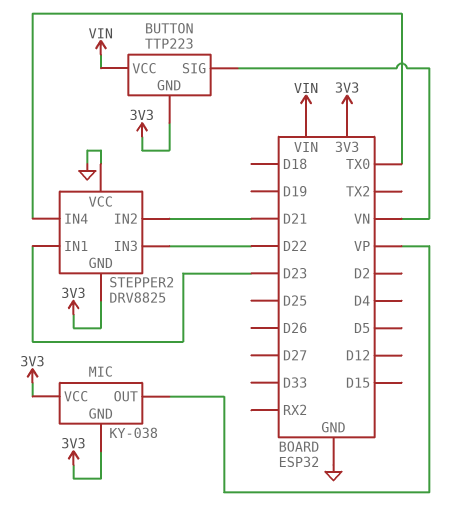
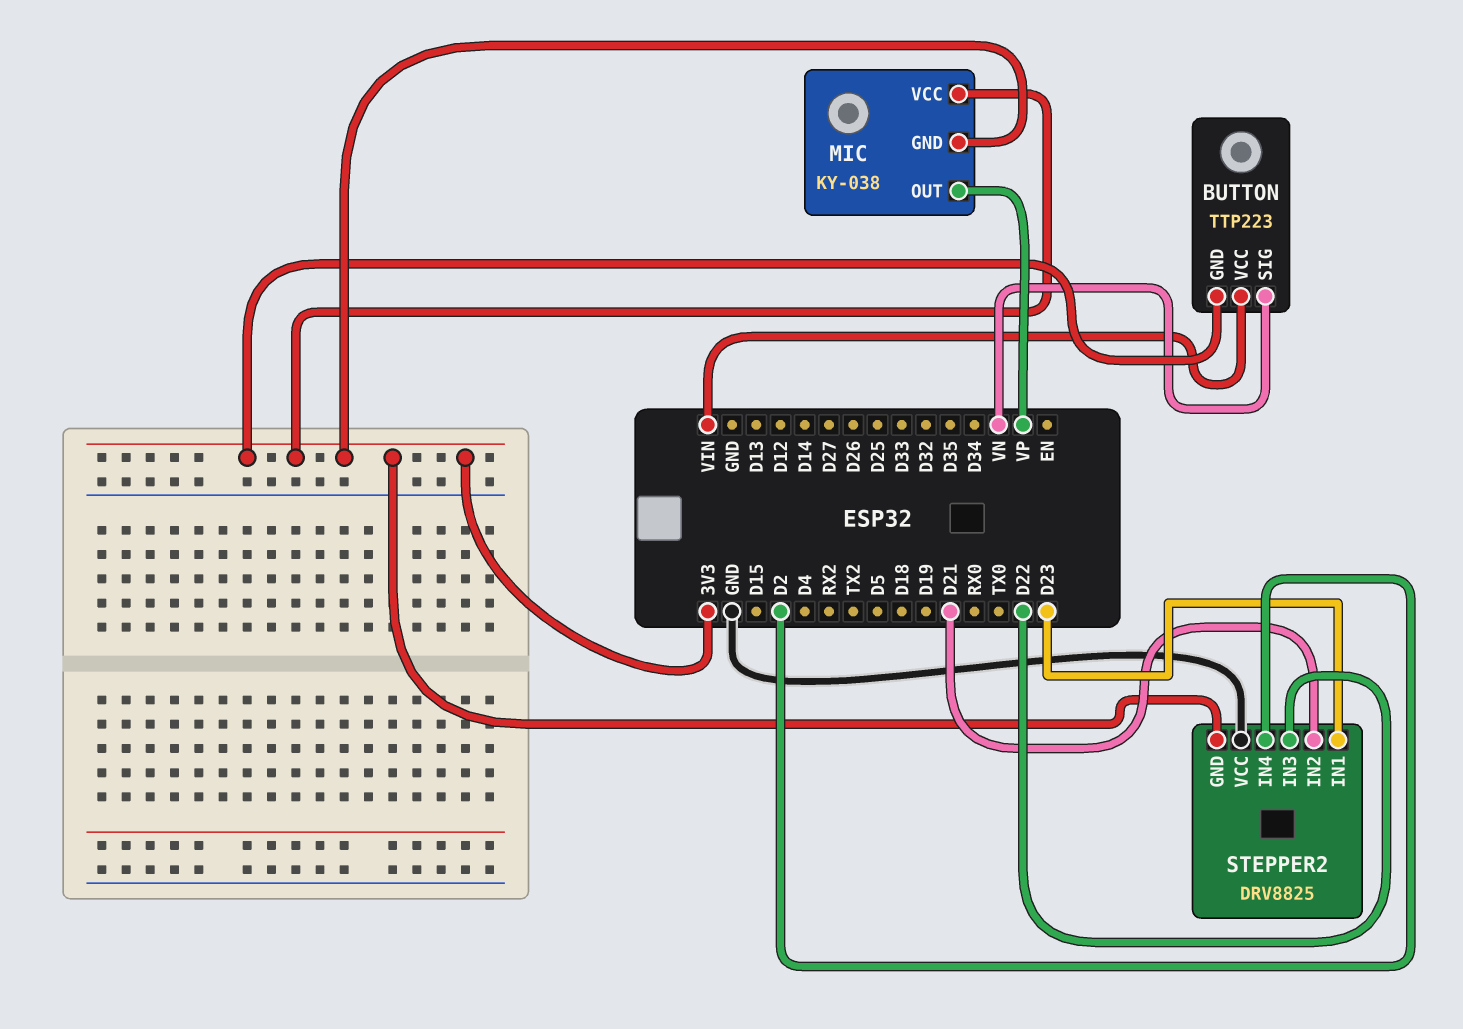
STEPPER2 pin IN4: TX0 -> D2

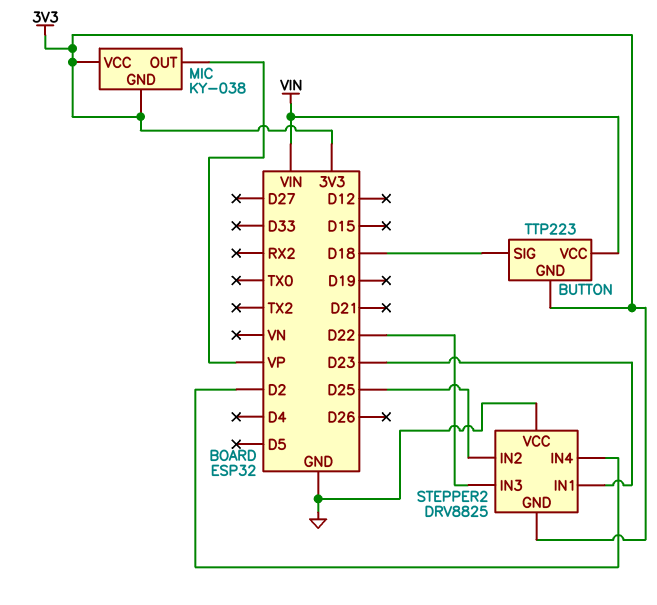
BUTTON pin SIG: VN -> D18
STEPPER2 pin IN2: D21 -> D25

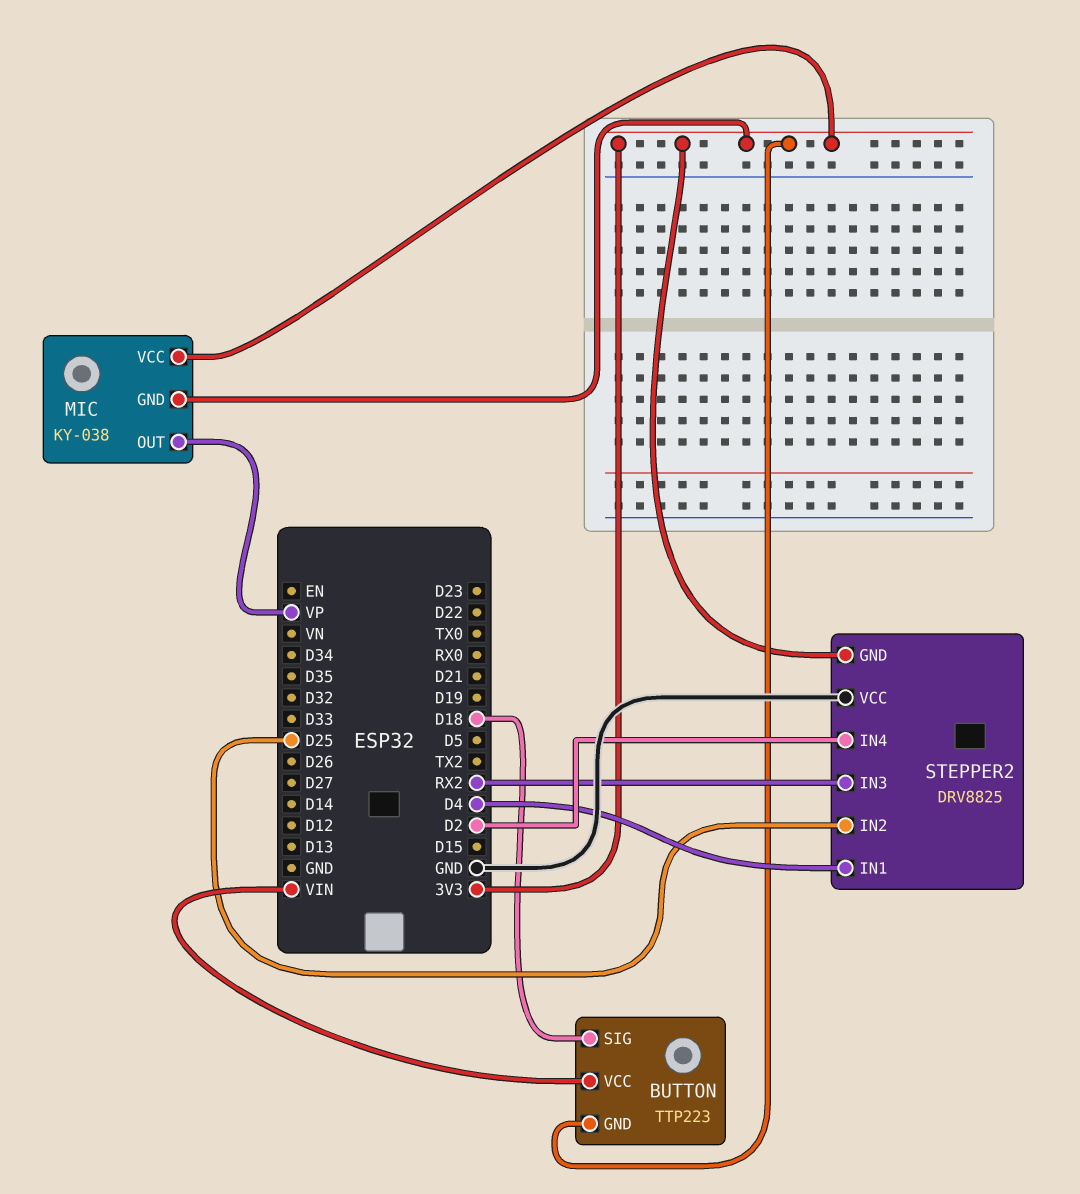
STEPPER2 pin IN1: D23 -> D4
STEPPER2 pin IN3: D22 -> RX2

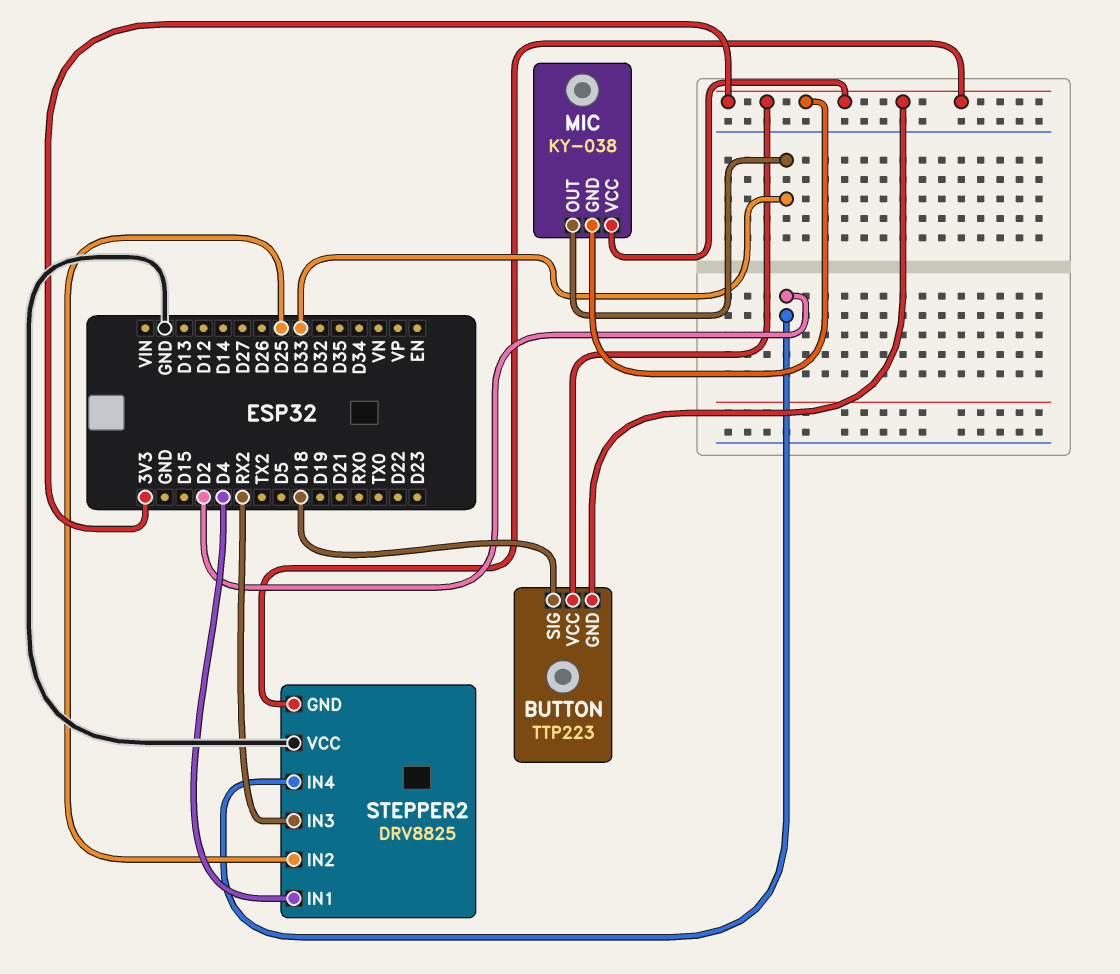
BUTTON pin VCC: VIN -> 3V3
MIC pin OUT: VP -> D33

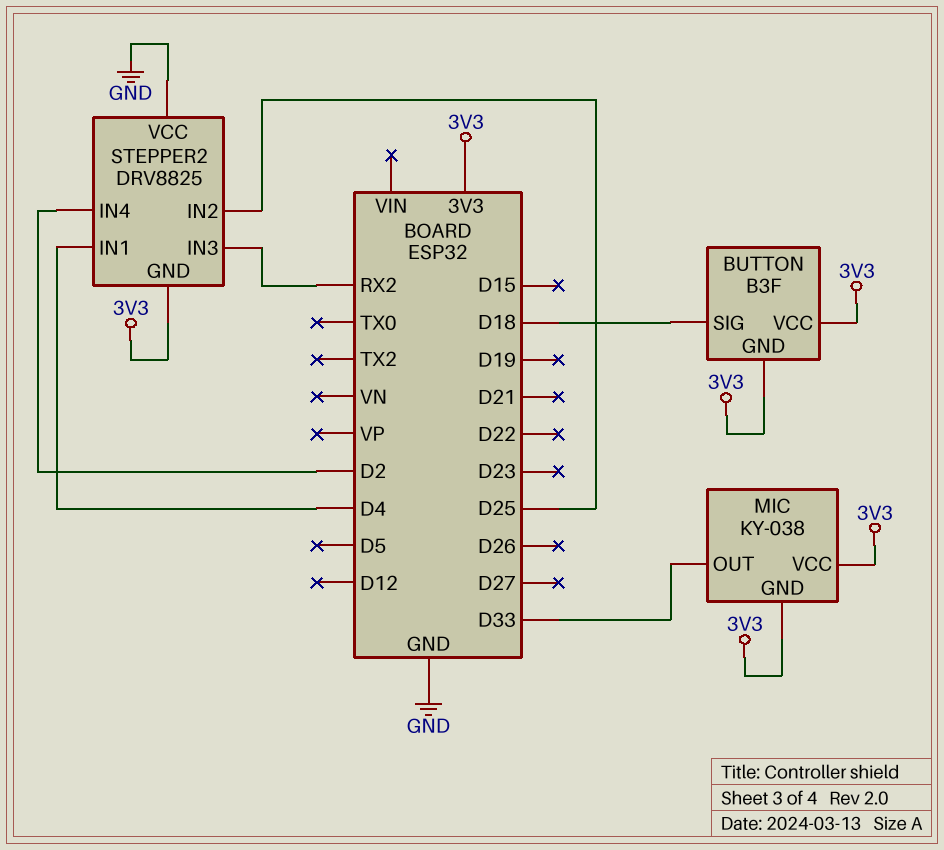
BUTTON: TTP223 -> B3F

